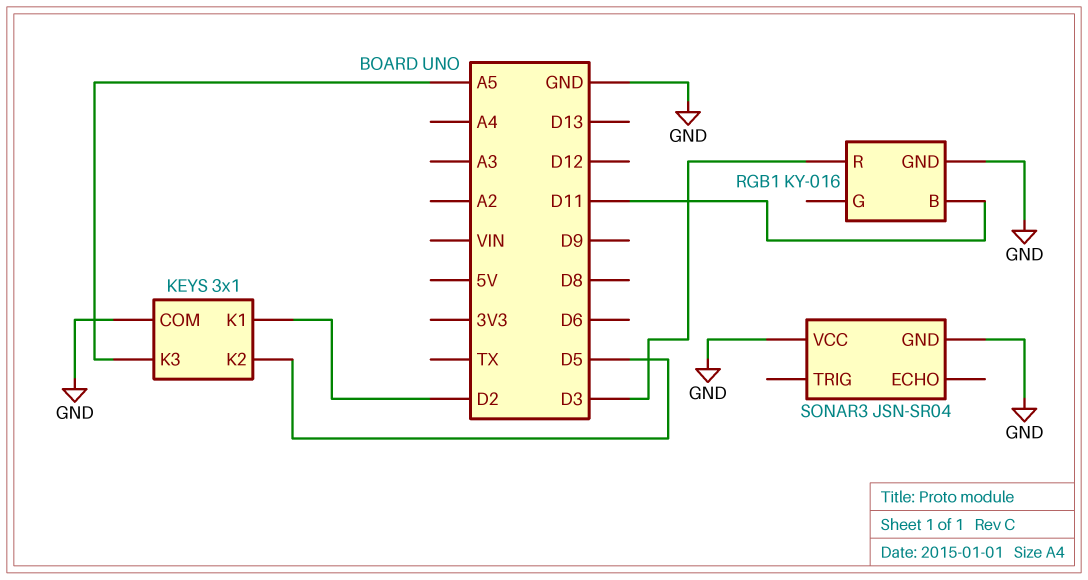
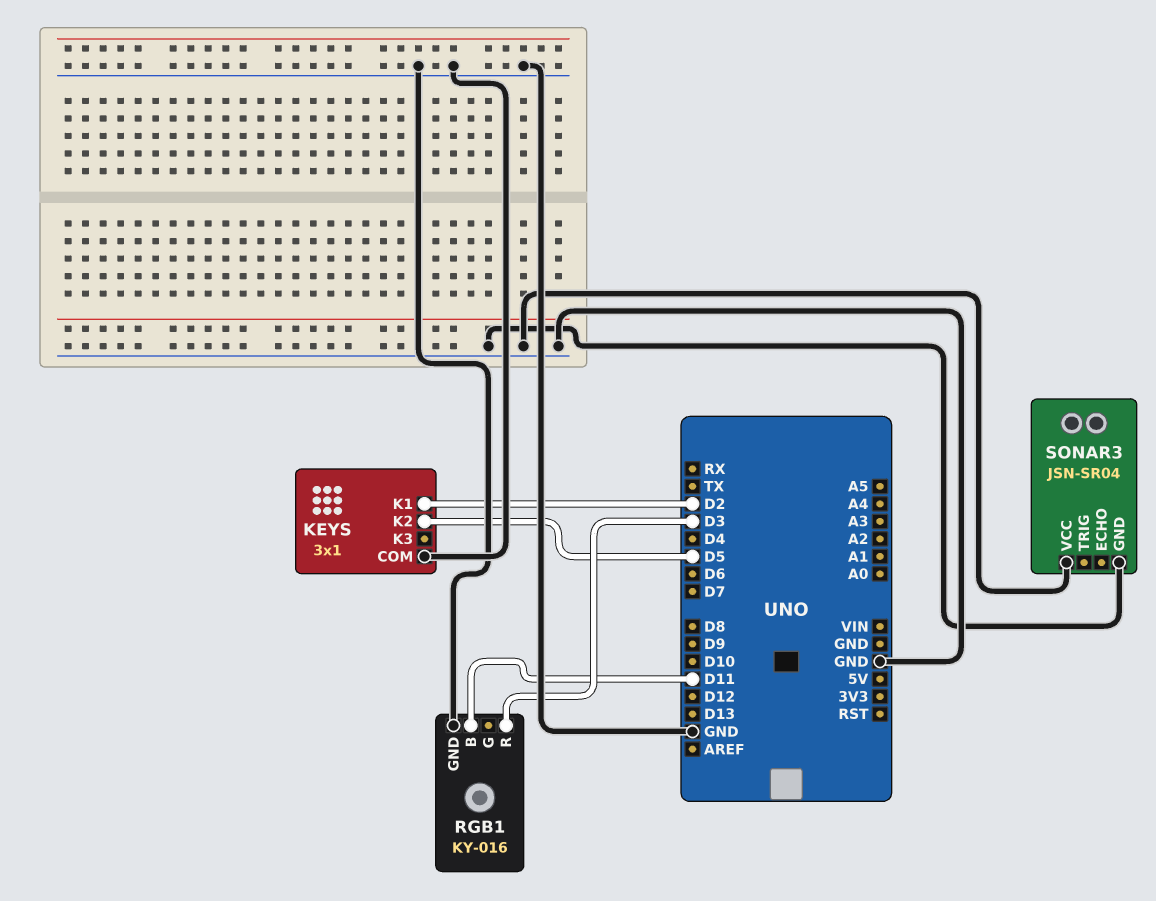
KEYS pin K3: A5 -> none

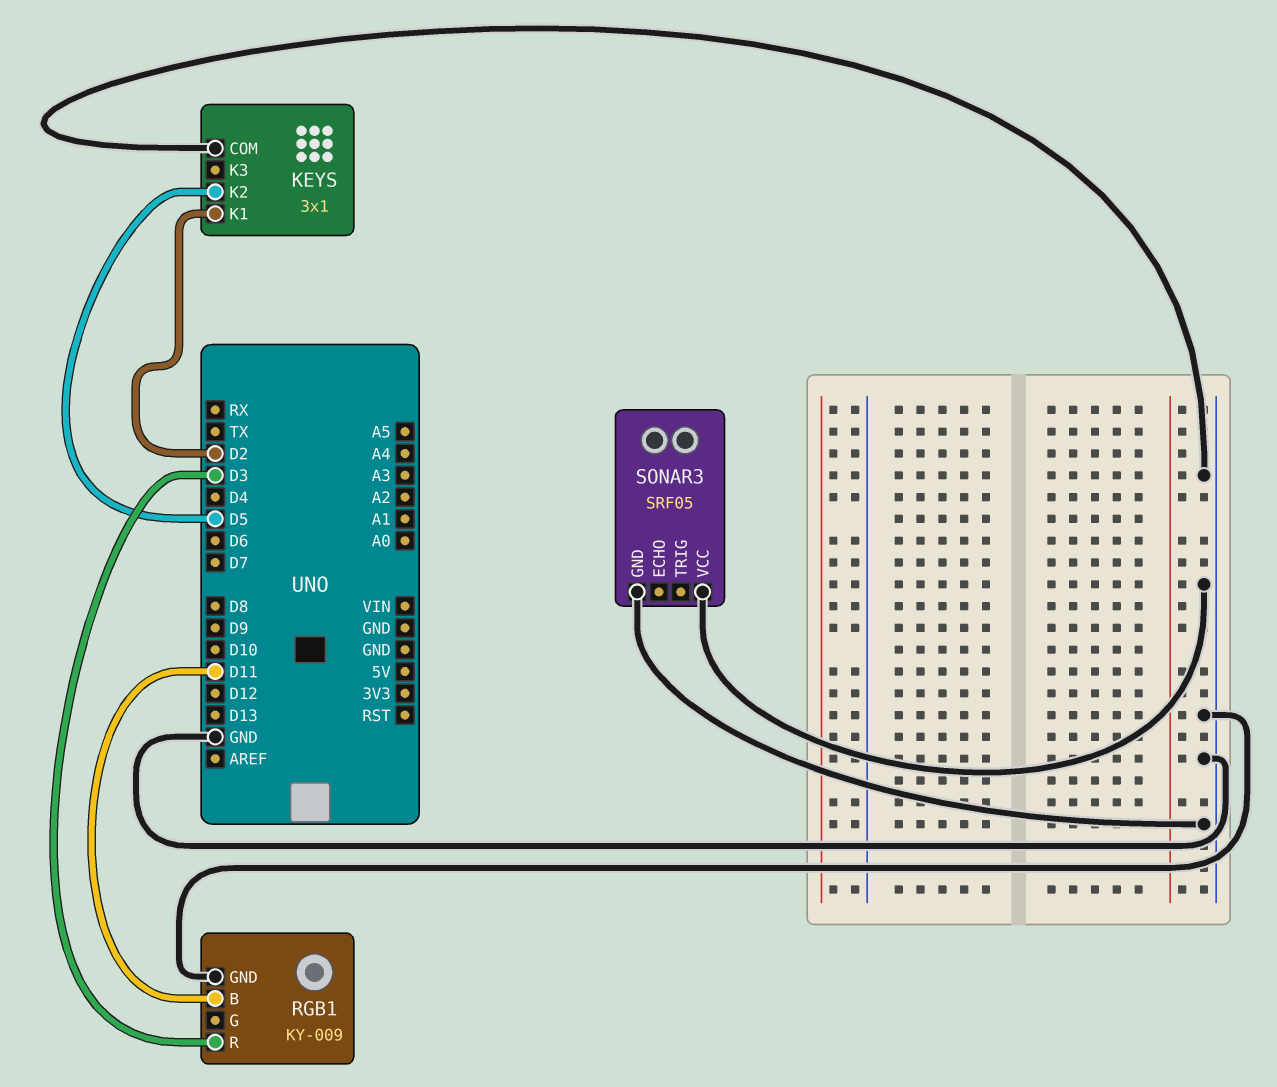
RGB1: KY-016 -> KY-009
SONAR3: JSN-SR04 -> SRF05

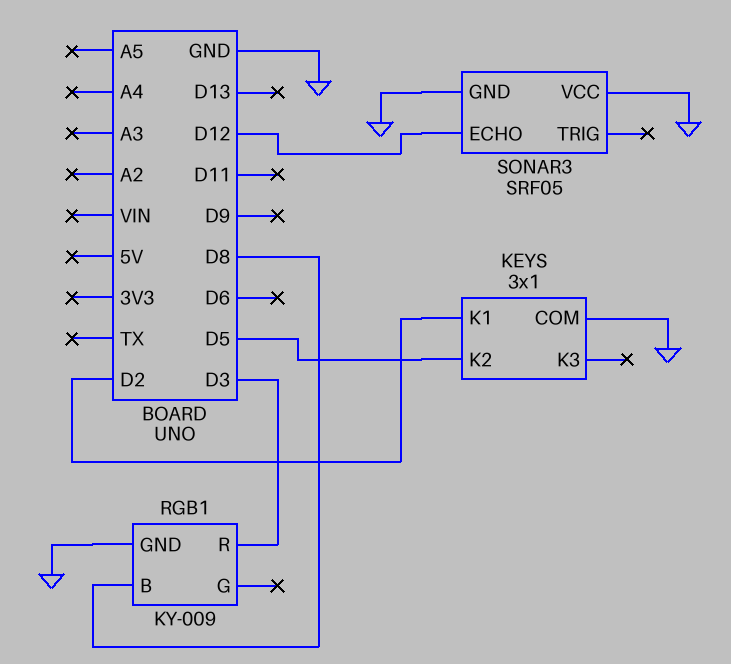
RGB1 pin B: D11 -> D8
SONAR3 pin ECHO: none -> D12

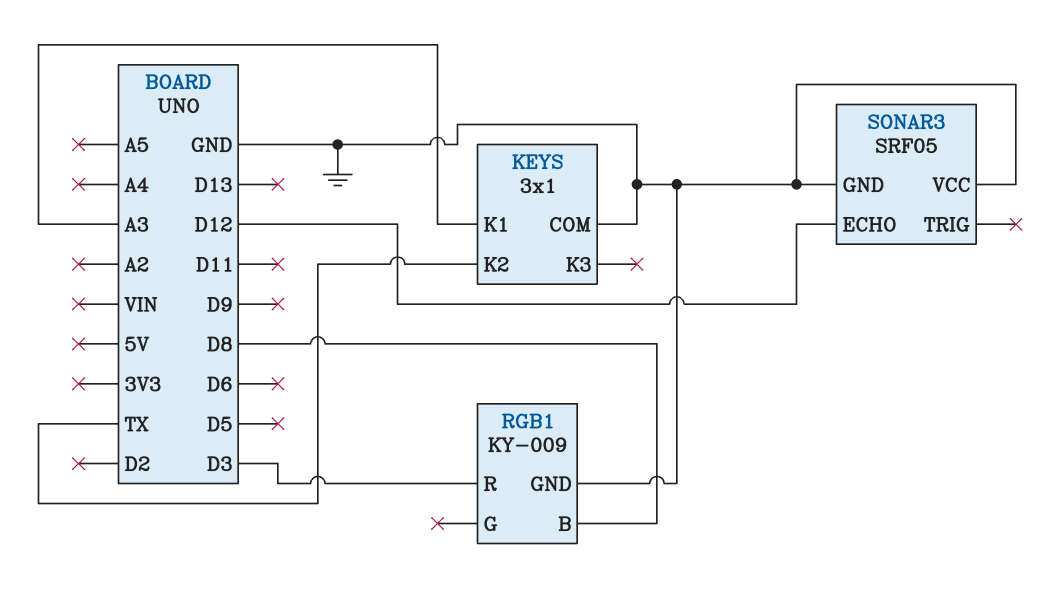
KEYS pin K1: D2 -> A3
KEYS pin K2: D5 -> TX

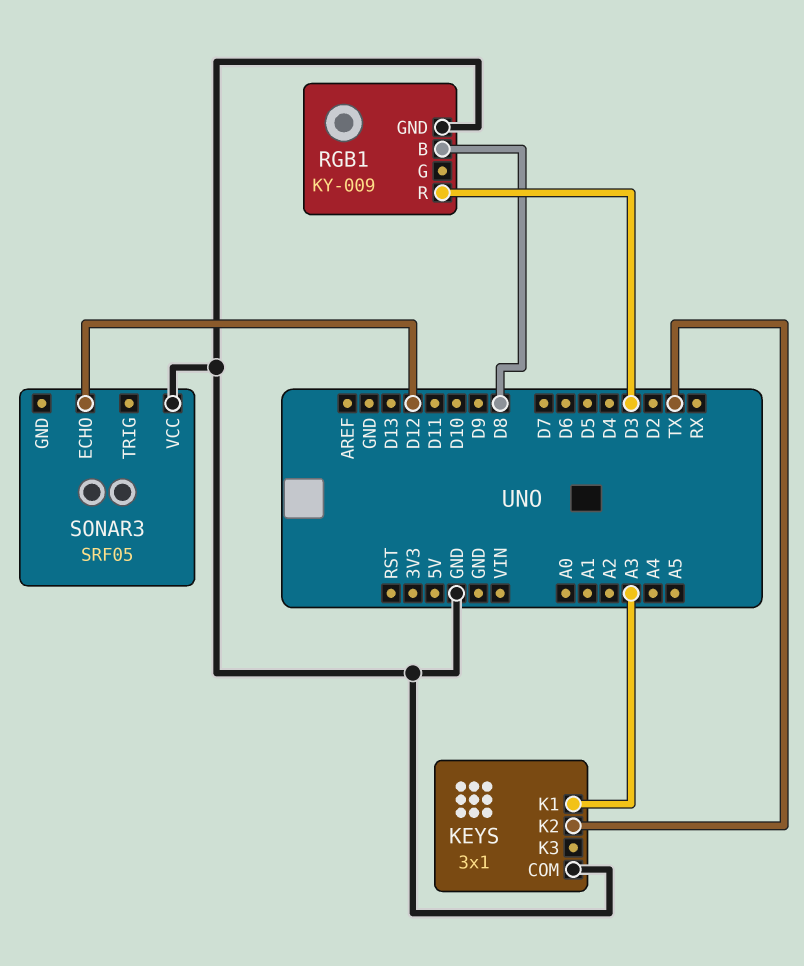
SONAR3 pin GND: GND -> none

